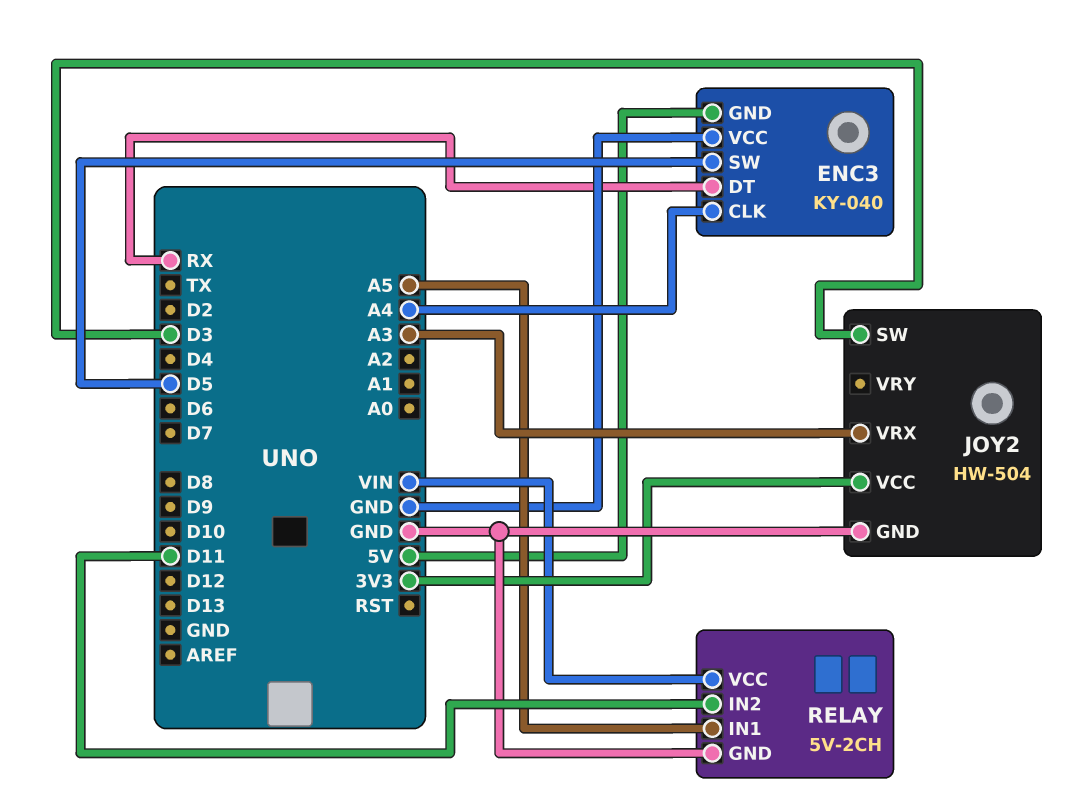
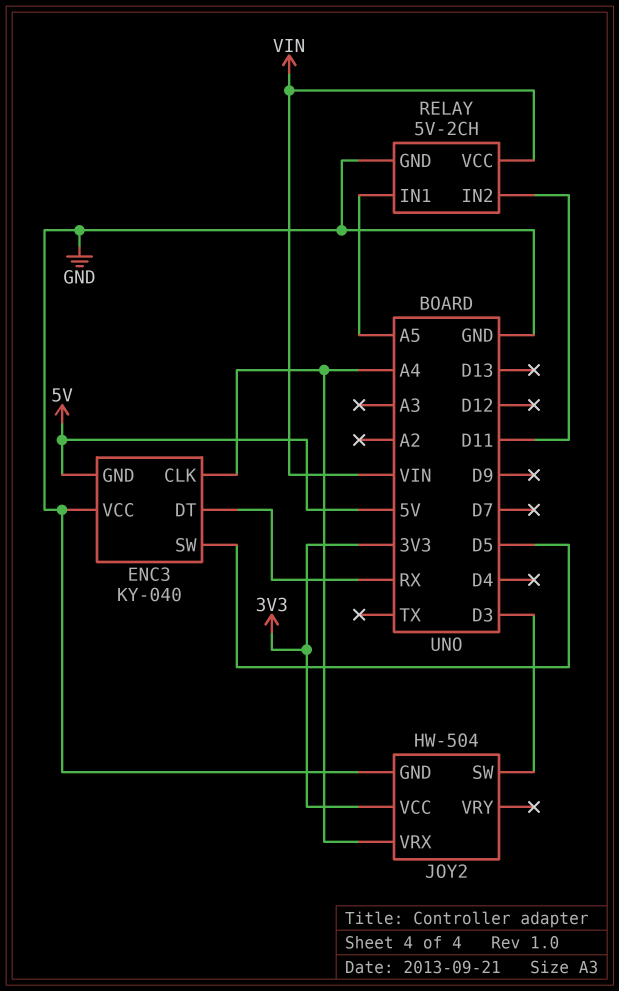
JOY2 pin VRX: A3 -> A4

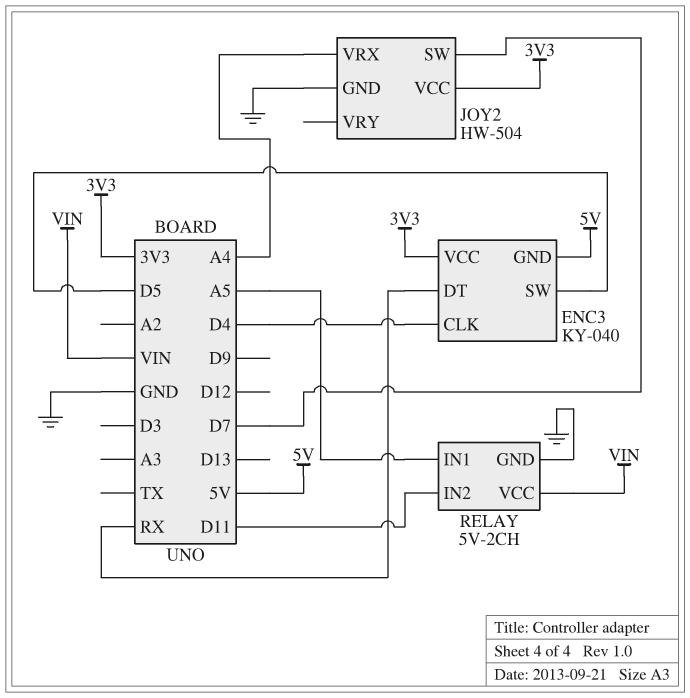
ENC3 pin CLK: A4 -> D4
ENC3 pin VCC: GND -> 3V3
JOY2 pin SW: D3 -> D7

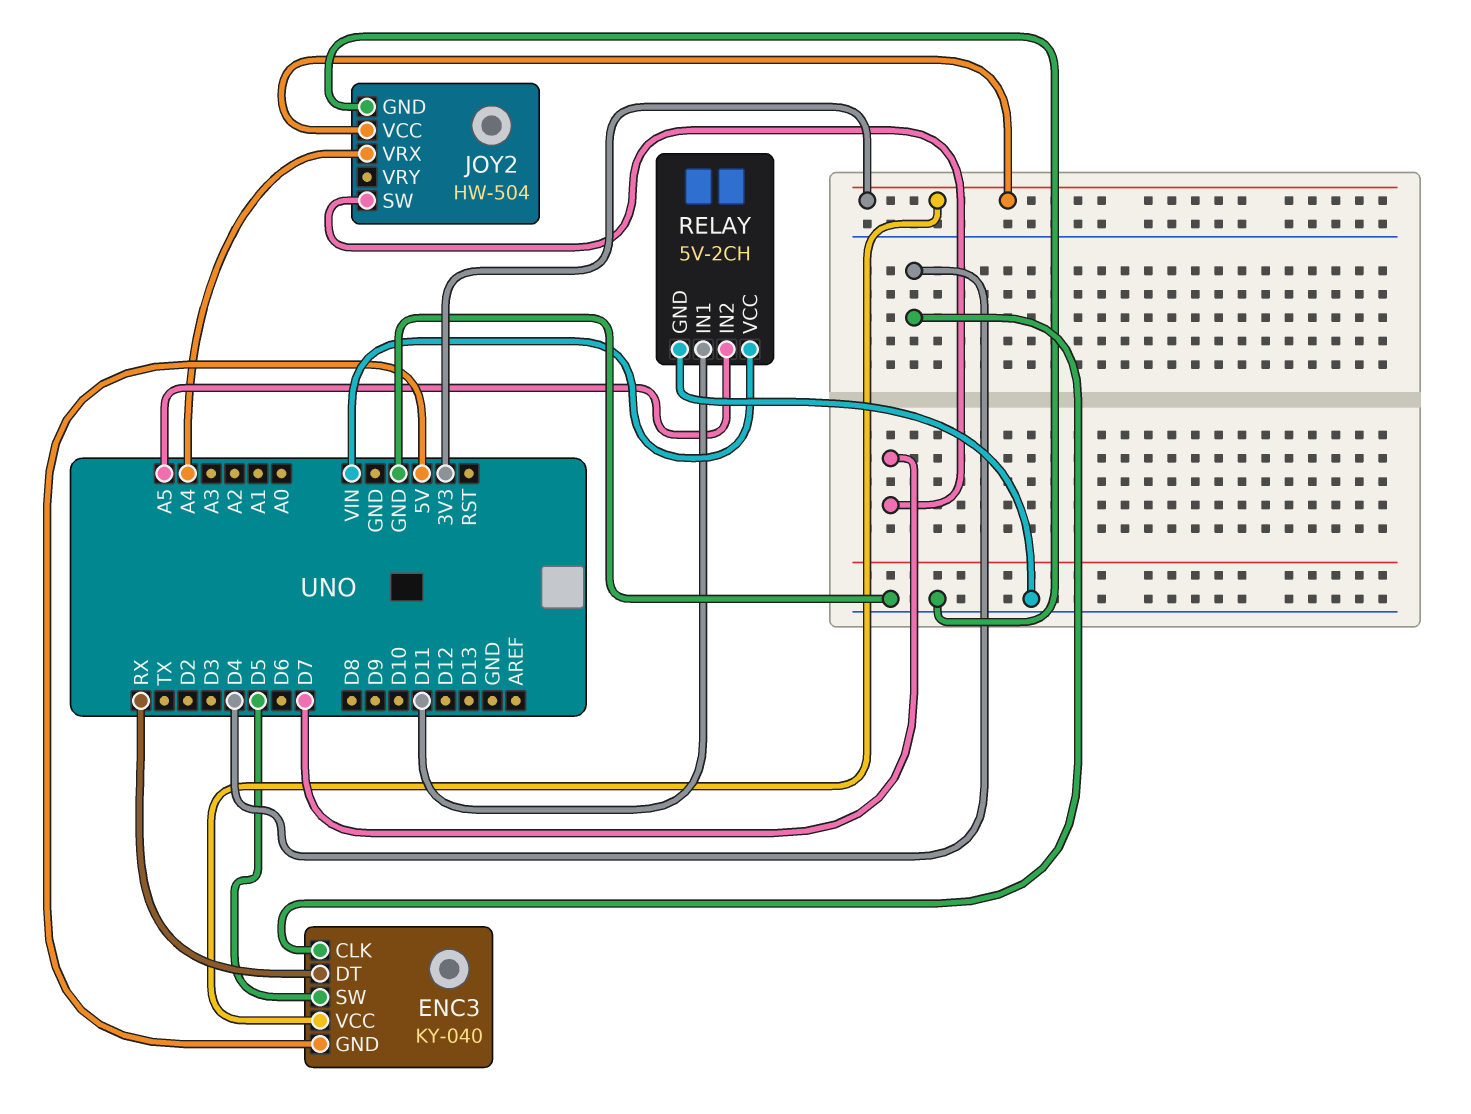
RELAY pin IN1: A5 -> D11
RELAY pin IN2: D11 -> A5

